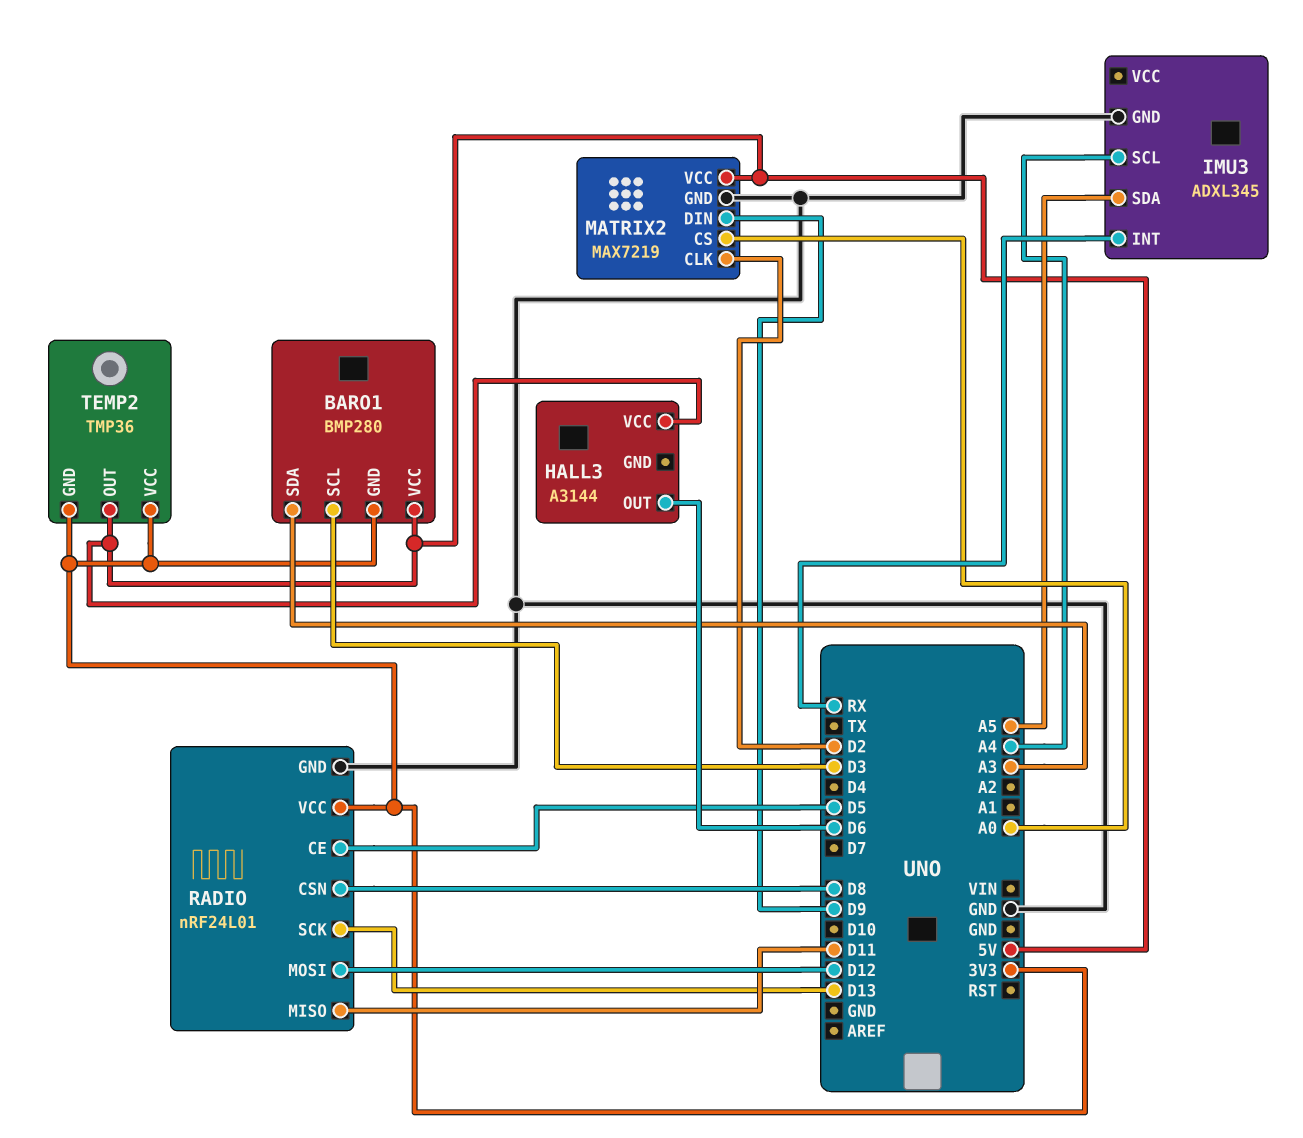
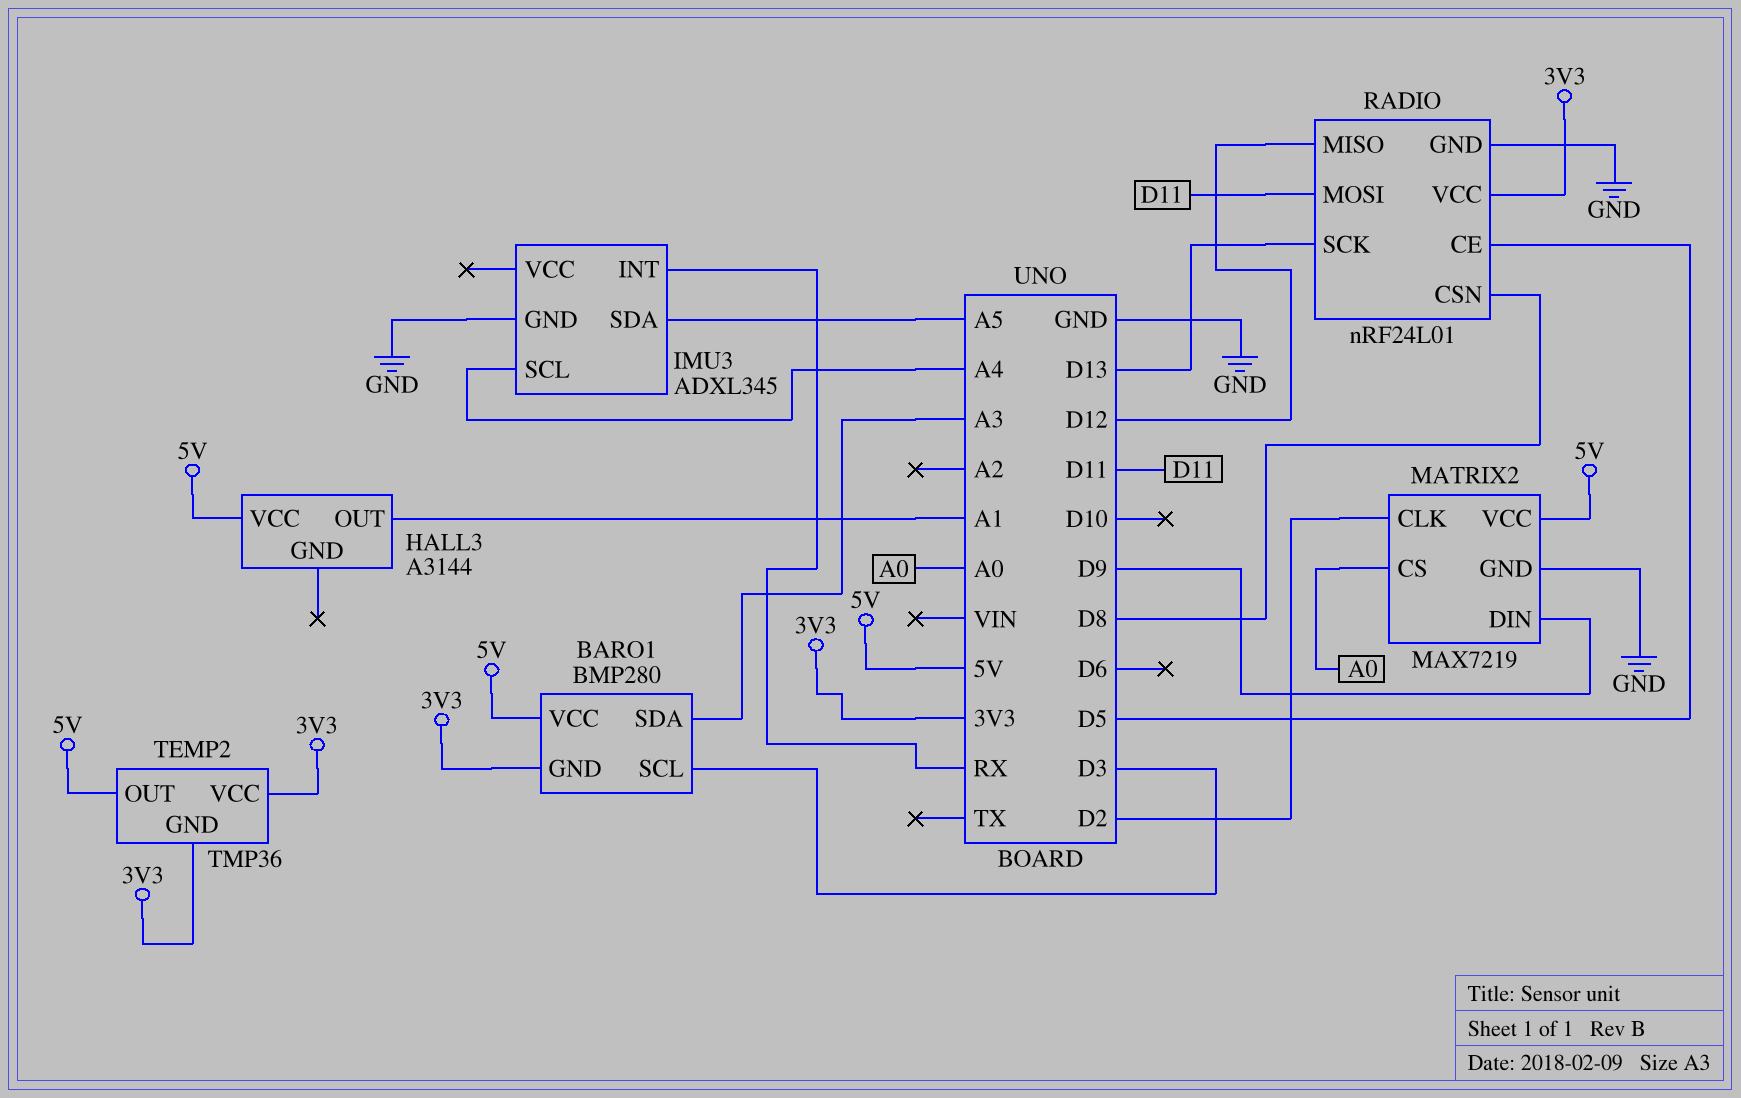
HALL3 pin OUT: D6 -> A1
RADIO pin MISO: D11 -> D12
RADIO pin MOSI: D12 -> D11

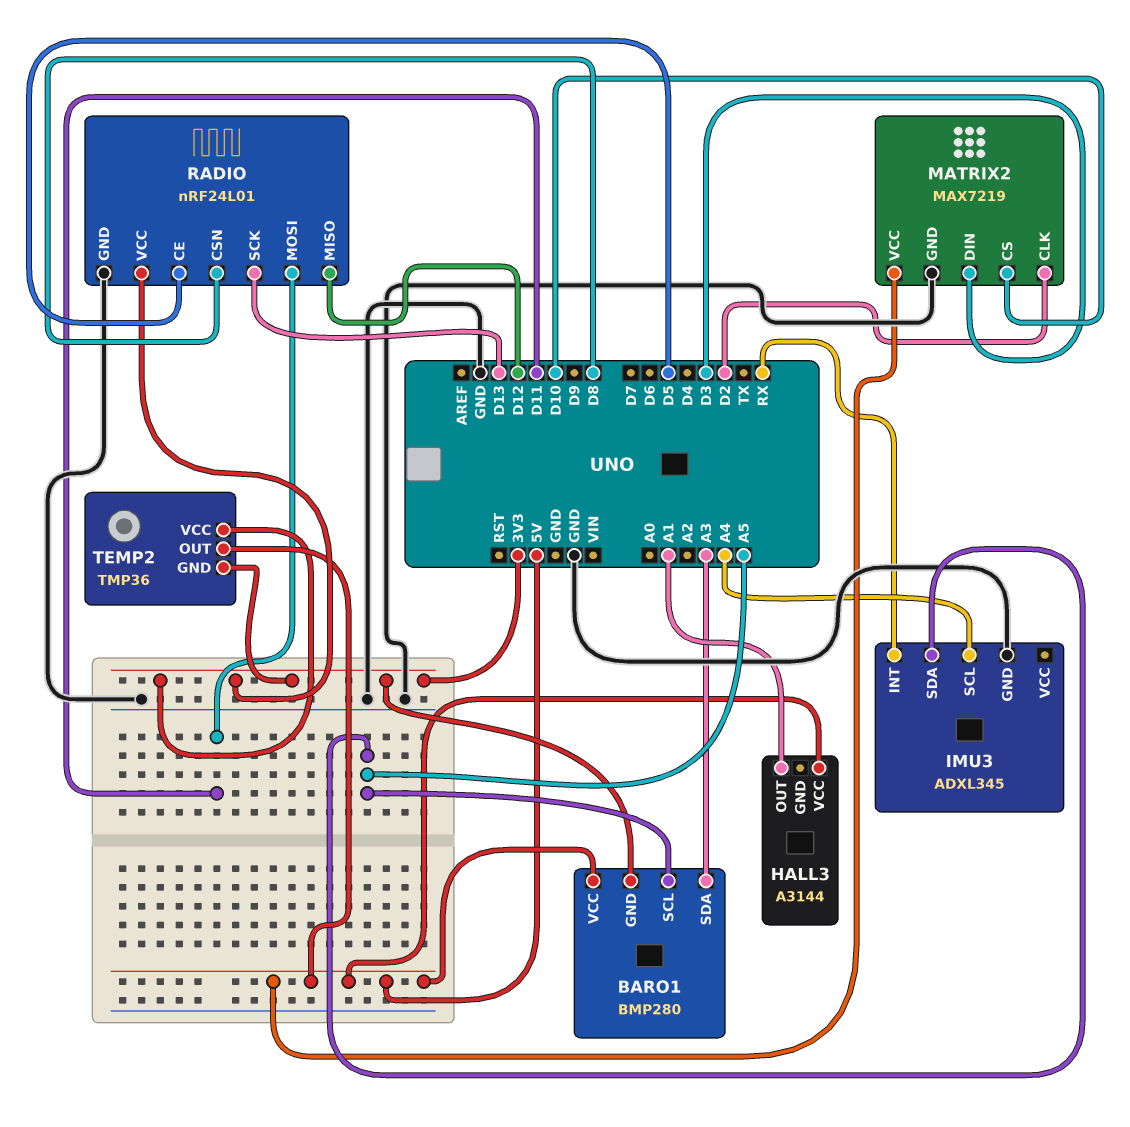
BARO1 pin SCL: D3 -> A5
MATRIX2 pin CS: A0 -> D10
MATRIX2 pin DIN: D9 -> D3

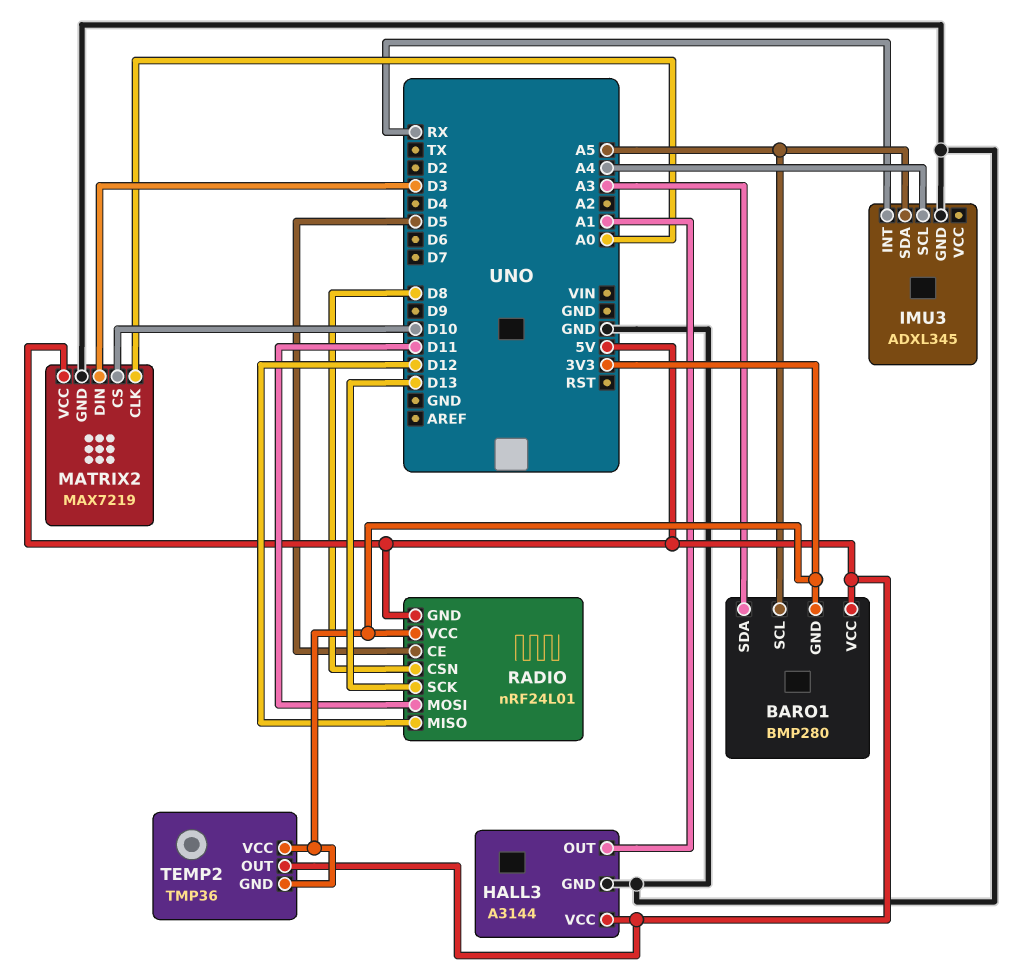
HALL3 pin GND: none -> GND
MATRIX2 pin CLK: D2 -> A0
RADIO pin GND: GND -> 5V

